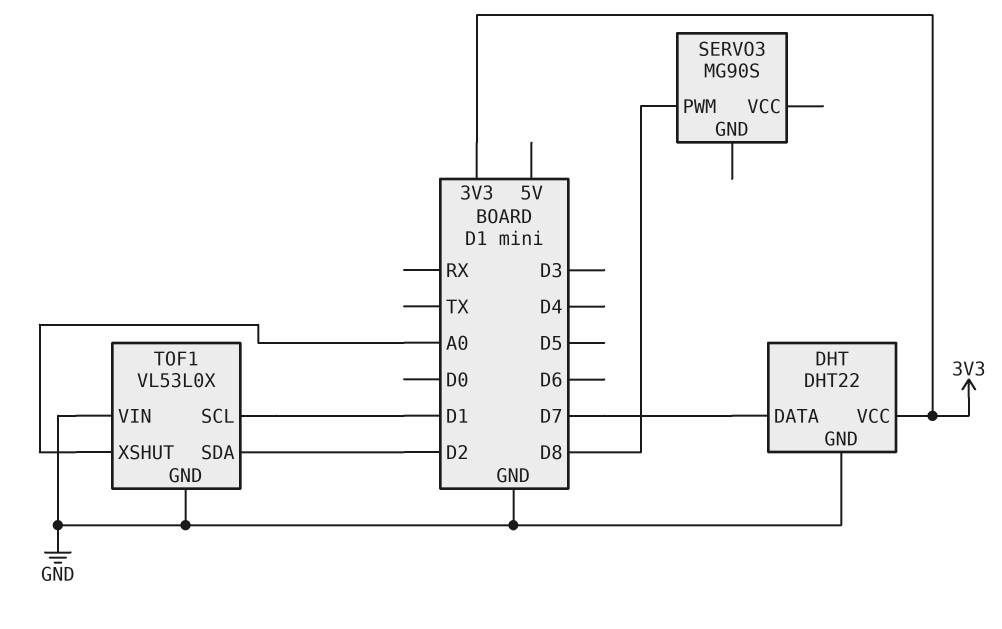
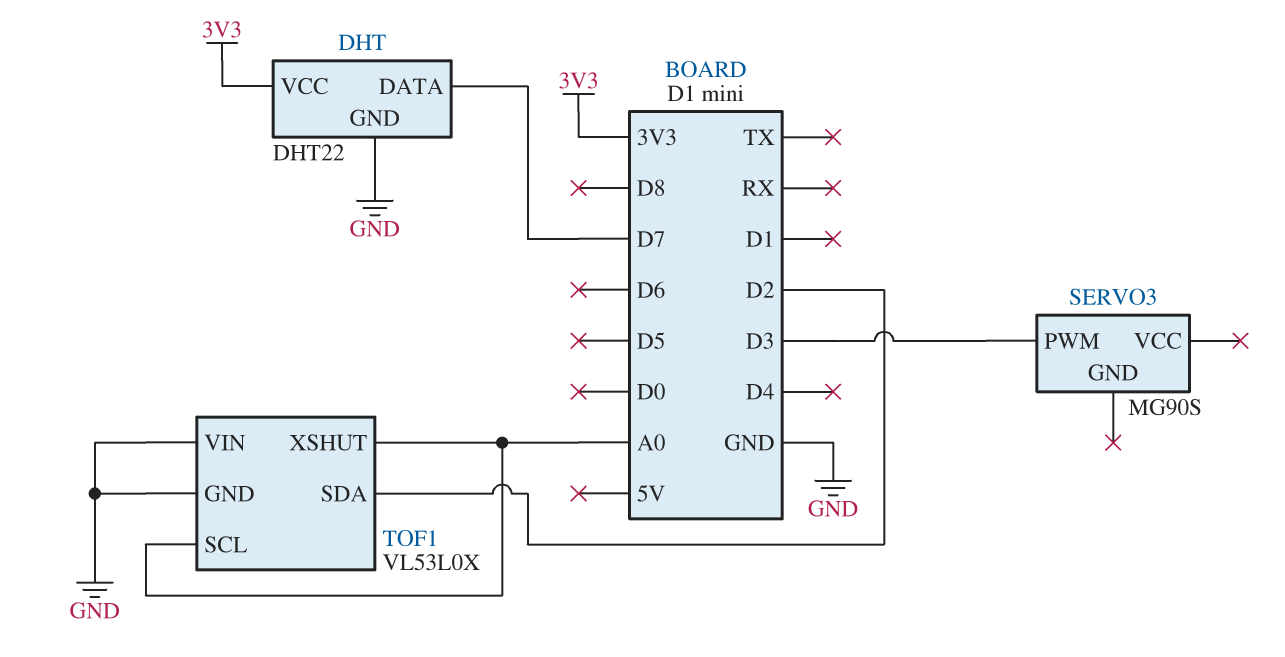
SERVO3 pin PWM: D8 -> D3
TOF1 pin SCL: D1 -> A0

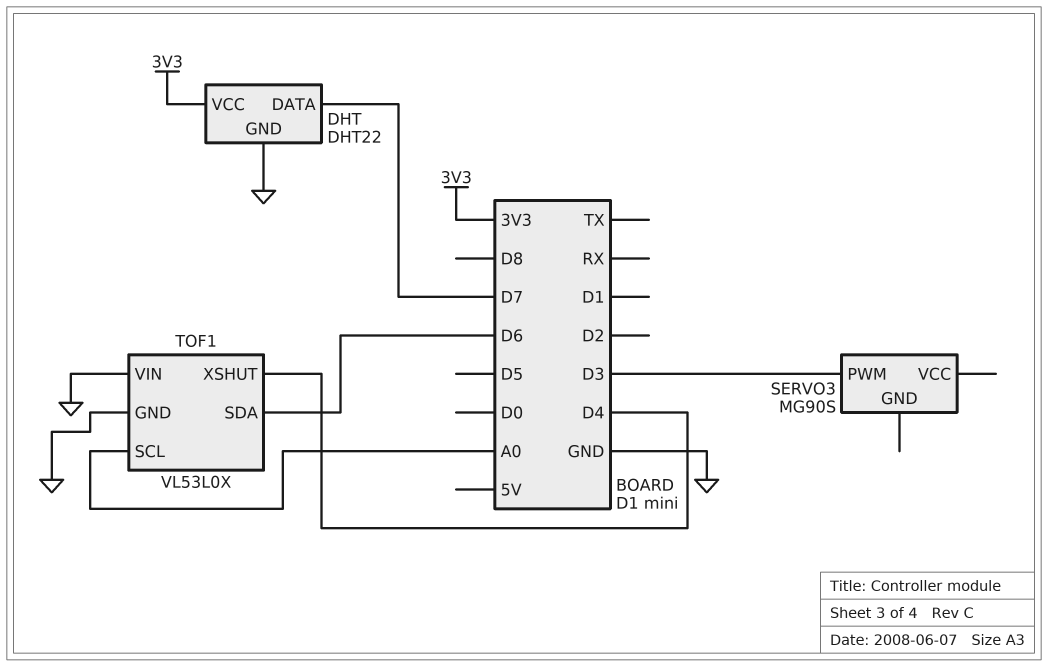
TOF1 pin SDA: D2 -> D6
TOF1 pin XSHUT: A0 -> D4

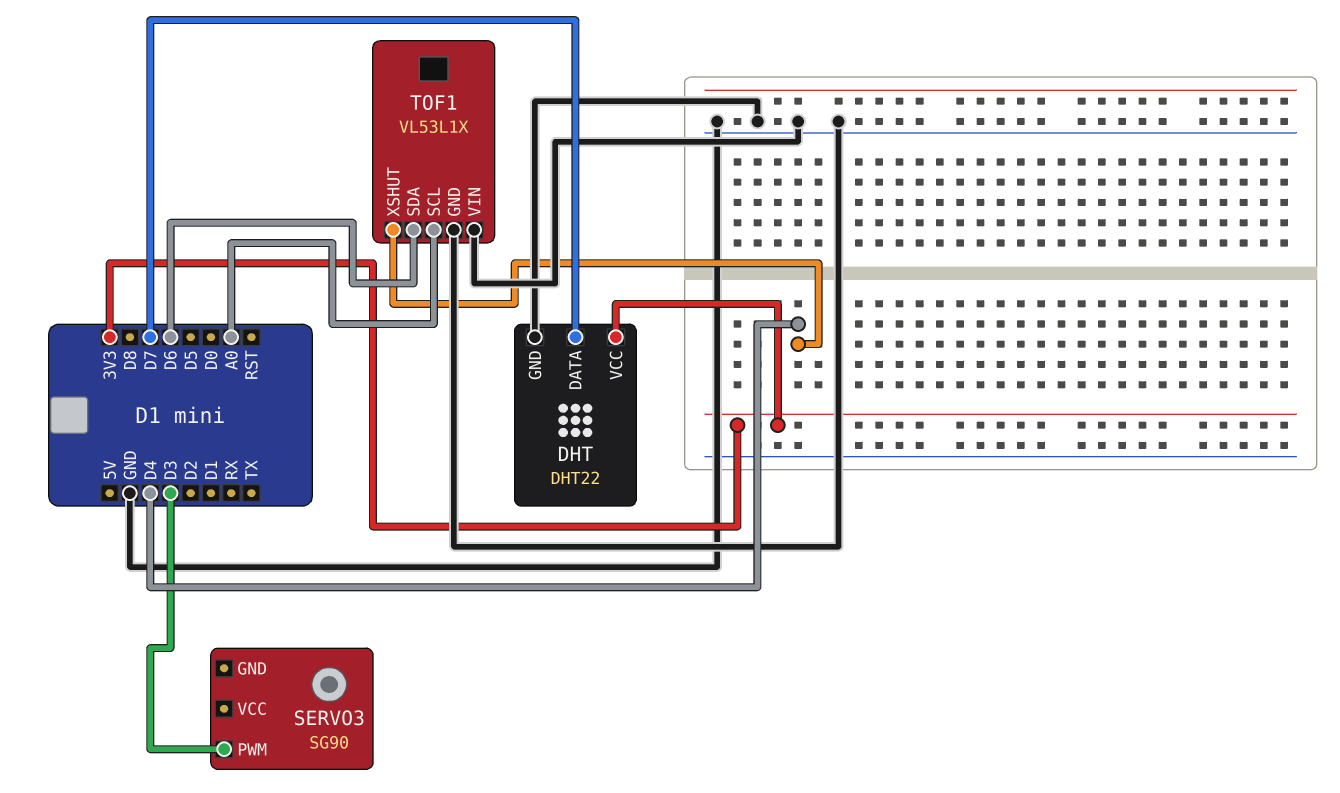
SERVO3: MG90S -> SG90
TOF1: VL53L0X -> VL53L1X

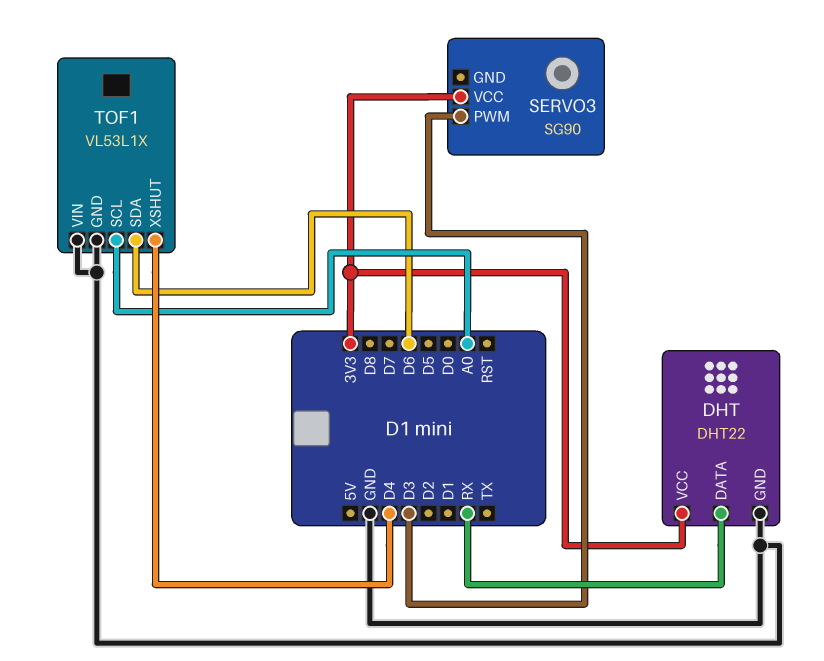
DHT pin DATA: D7 -> RX
SERVO3 pin VCC: none -> 3V3

